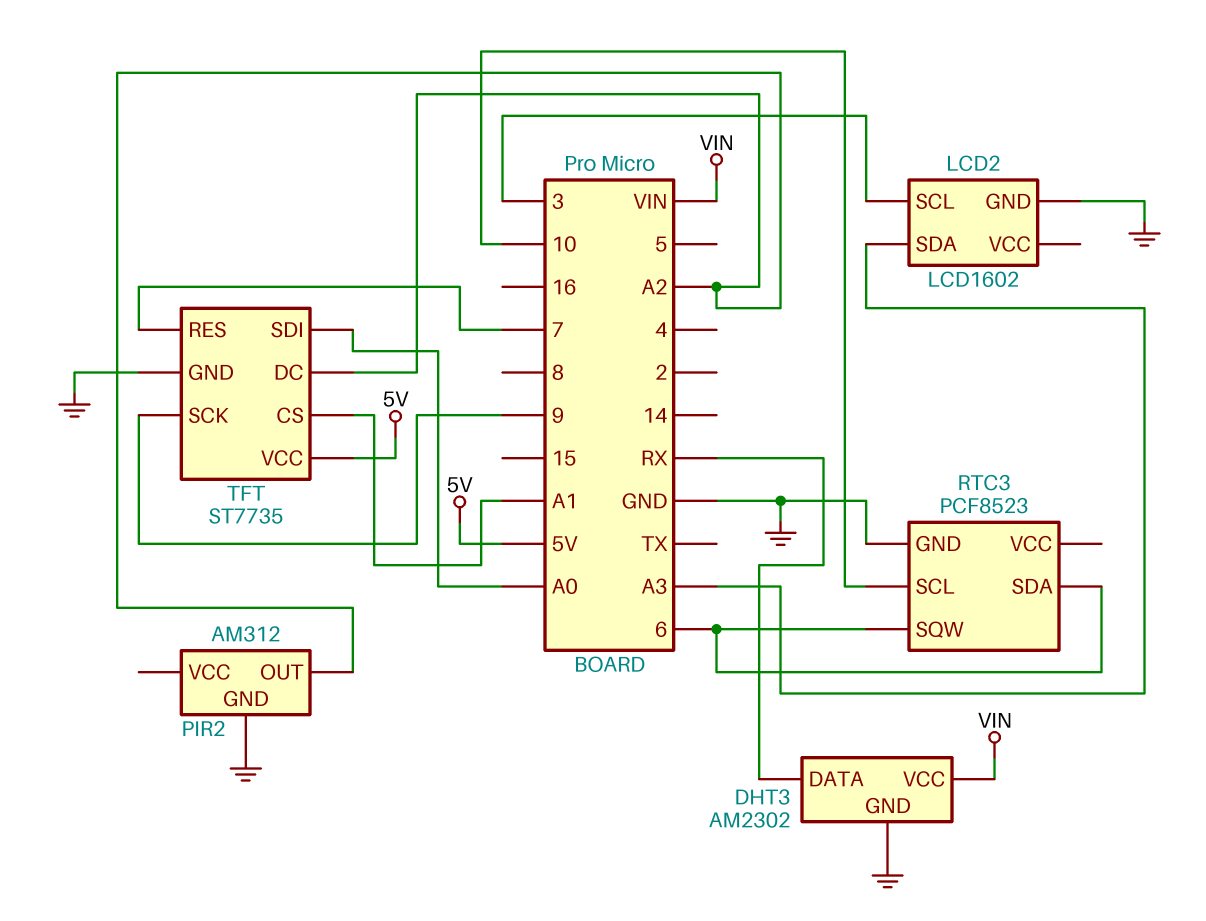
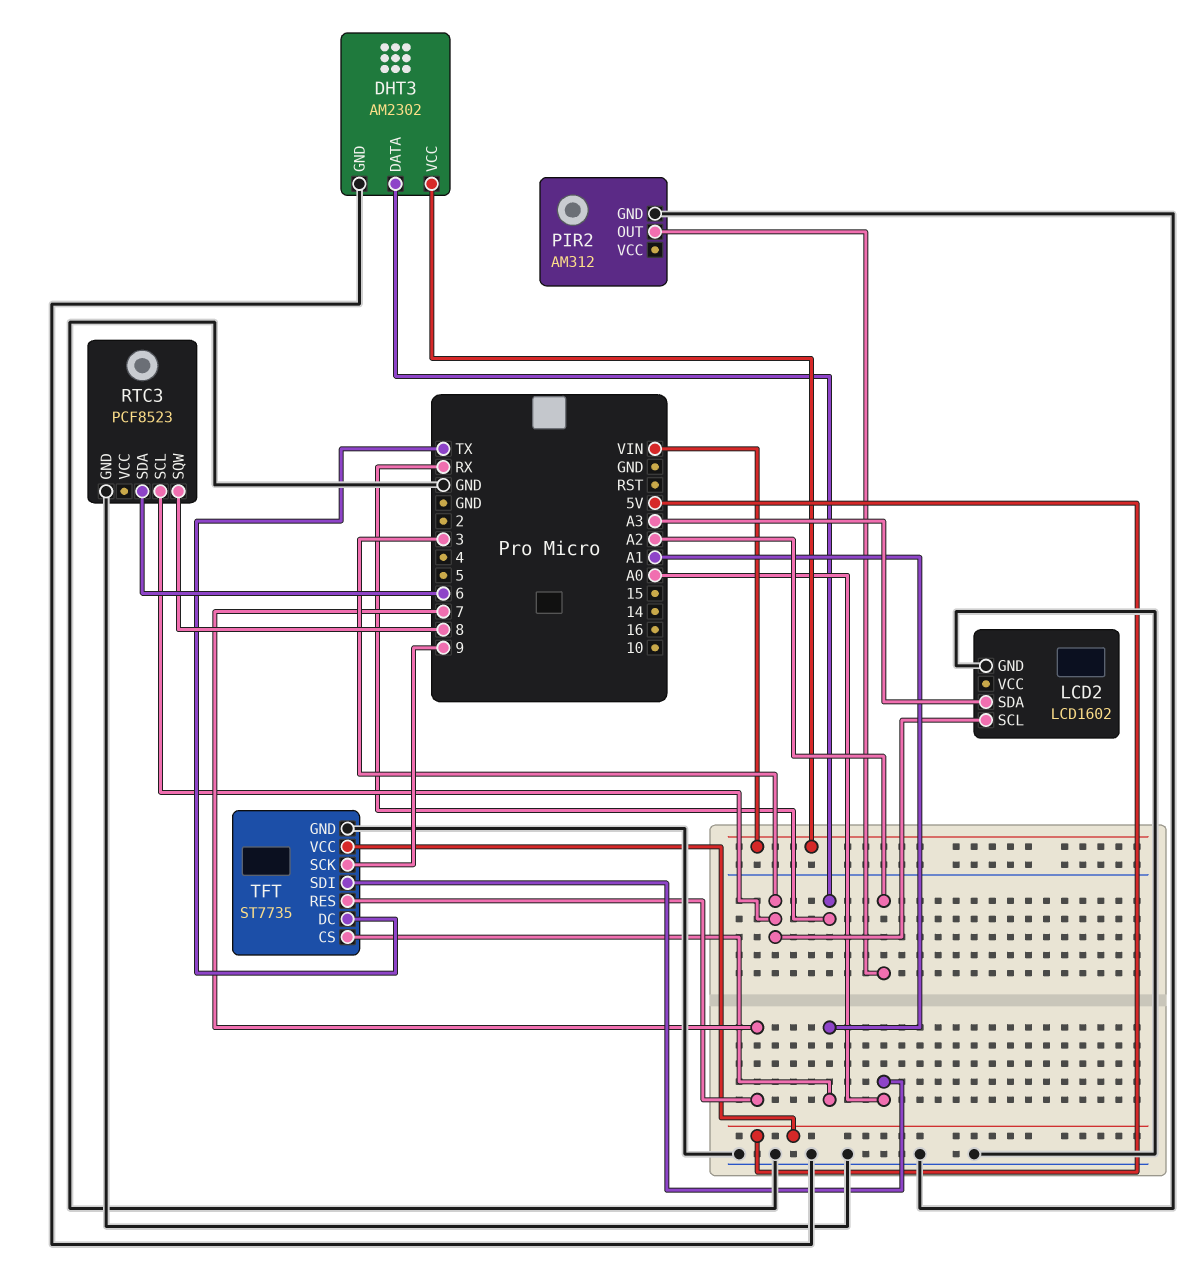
RTC3 pin SCL: 10 -> 3
RTC3 pin SQW: 6 -> 8
TFT pin DC: A2 -> TX

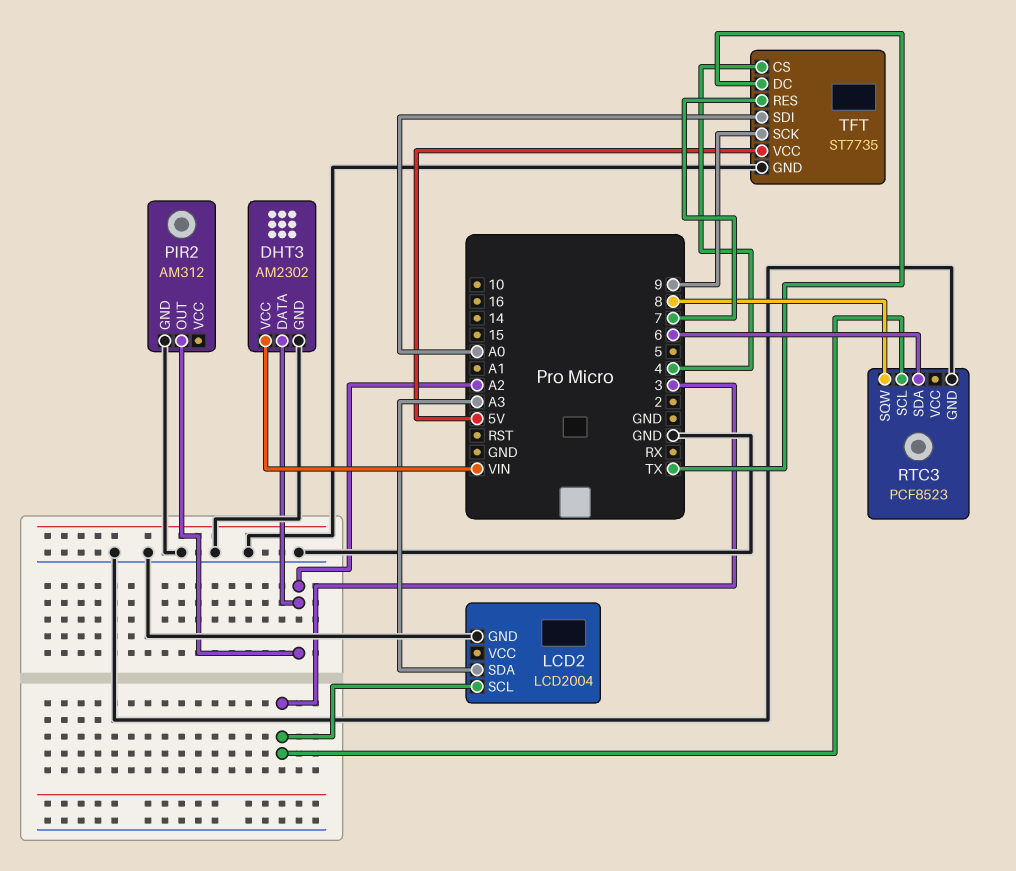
DHT3 pin DATA: RX -> A2
LCD2: LCD1602 -> LCD2004
TFT pin CS: A1 -> 4

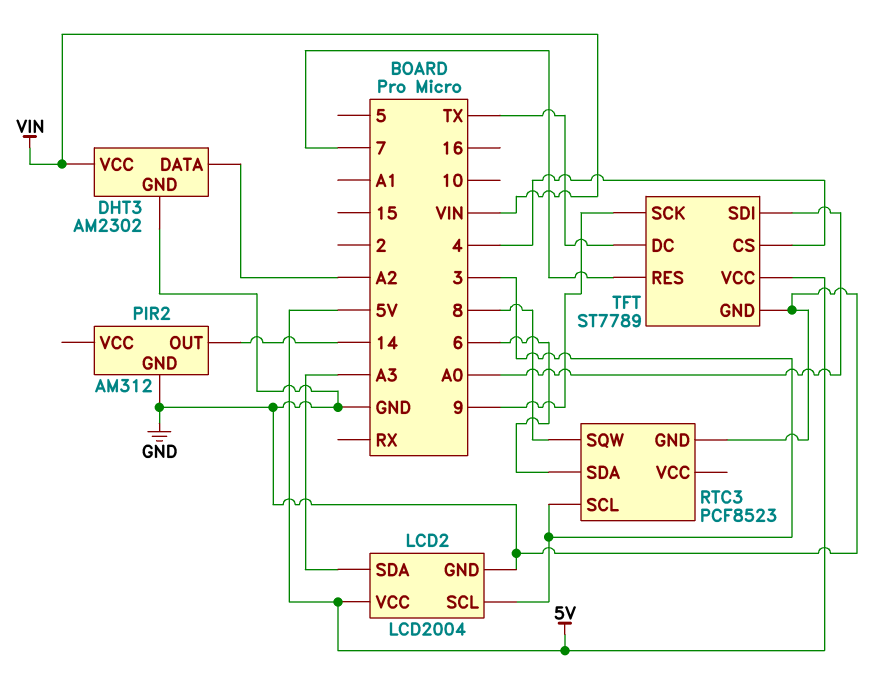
LCD2 pin VCC: none -> 5V
PIR2 pin OUT: A2 -> 14
TFT: ST7735 -> ST7789

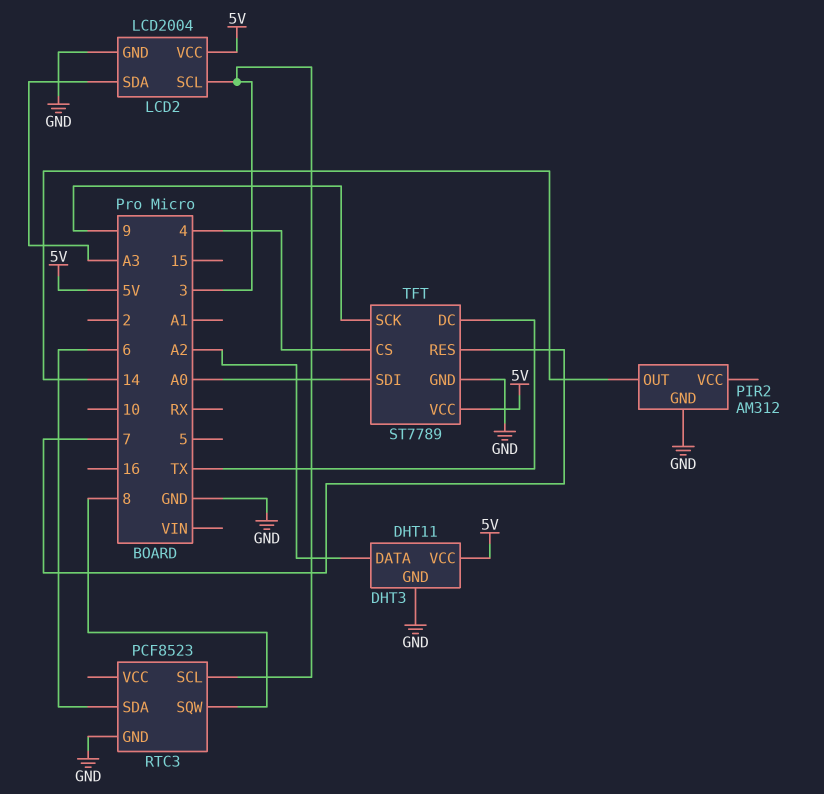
DHT3: AM2302 -> DHT11
DHT3 pin VCC: VIN -> 5V

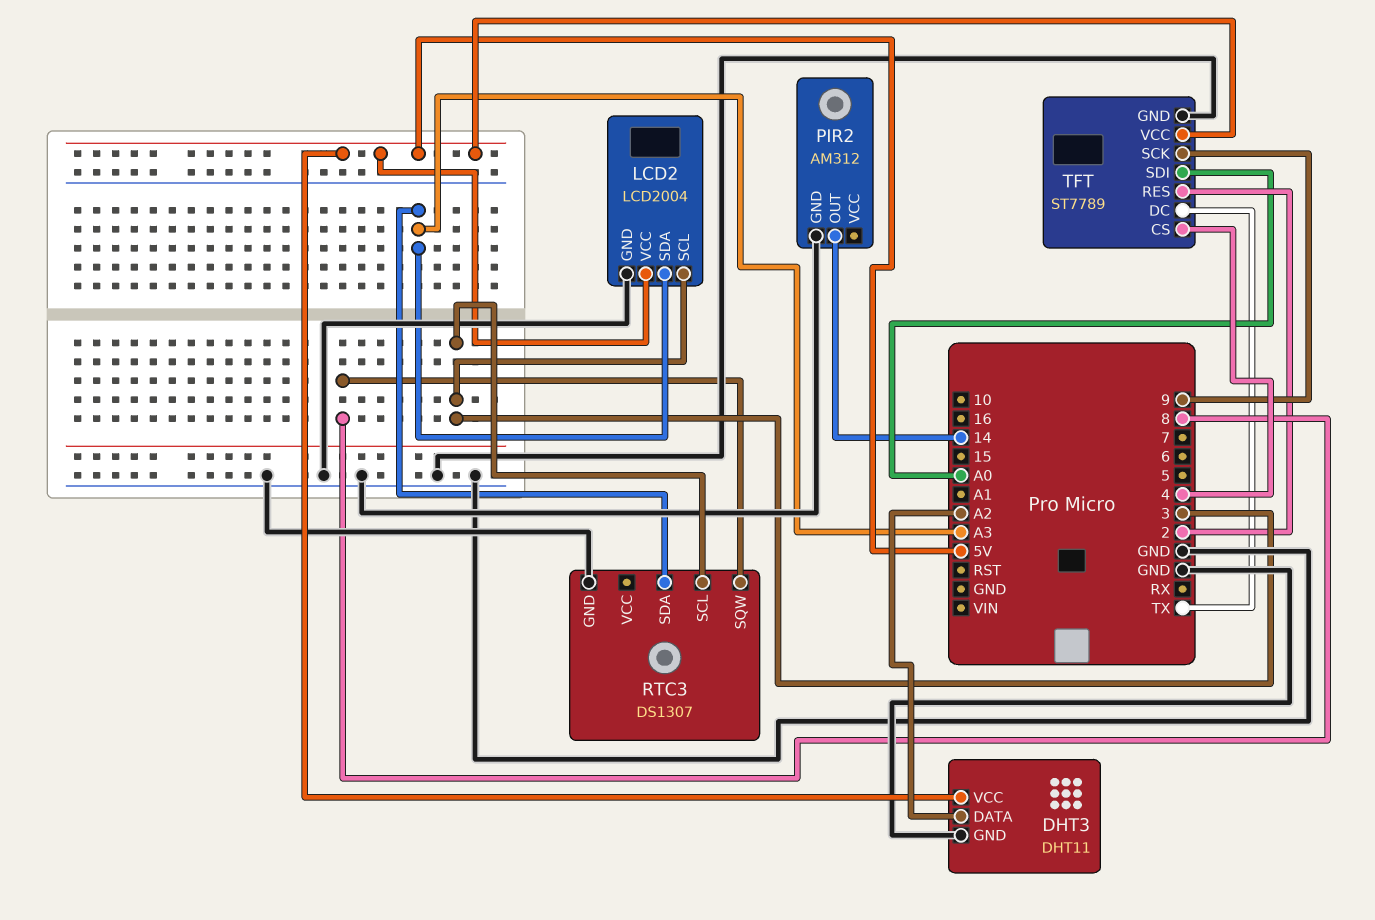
RTC3: PCF8523 -> DS1307
RTC3 pin SDA: 6 -> A3
TFT pin RES: 7 -> 2

